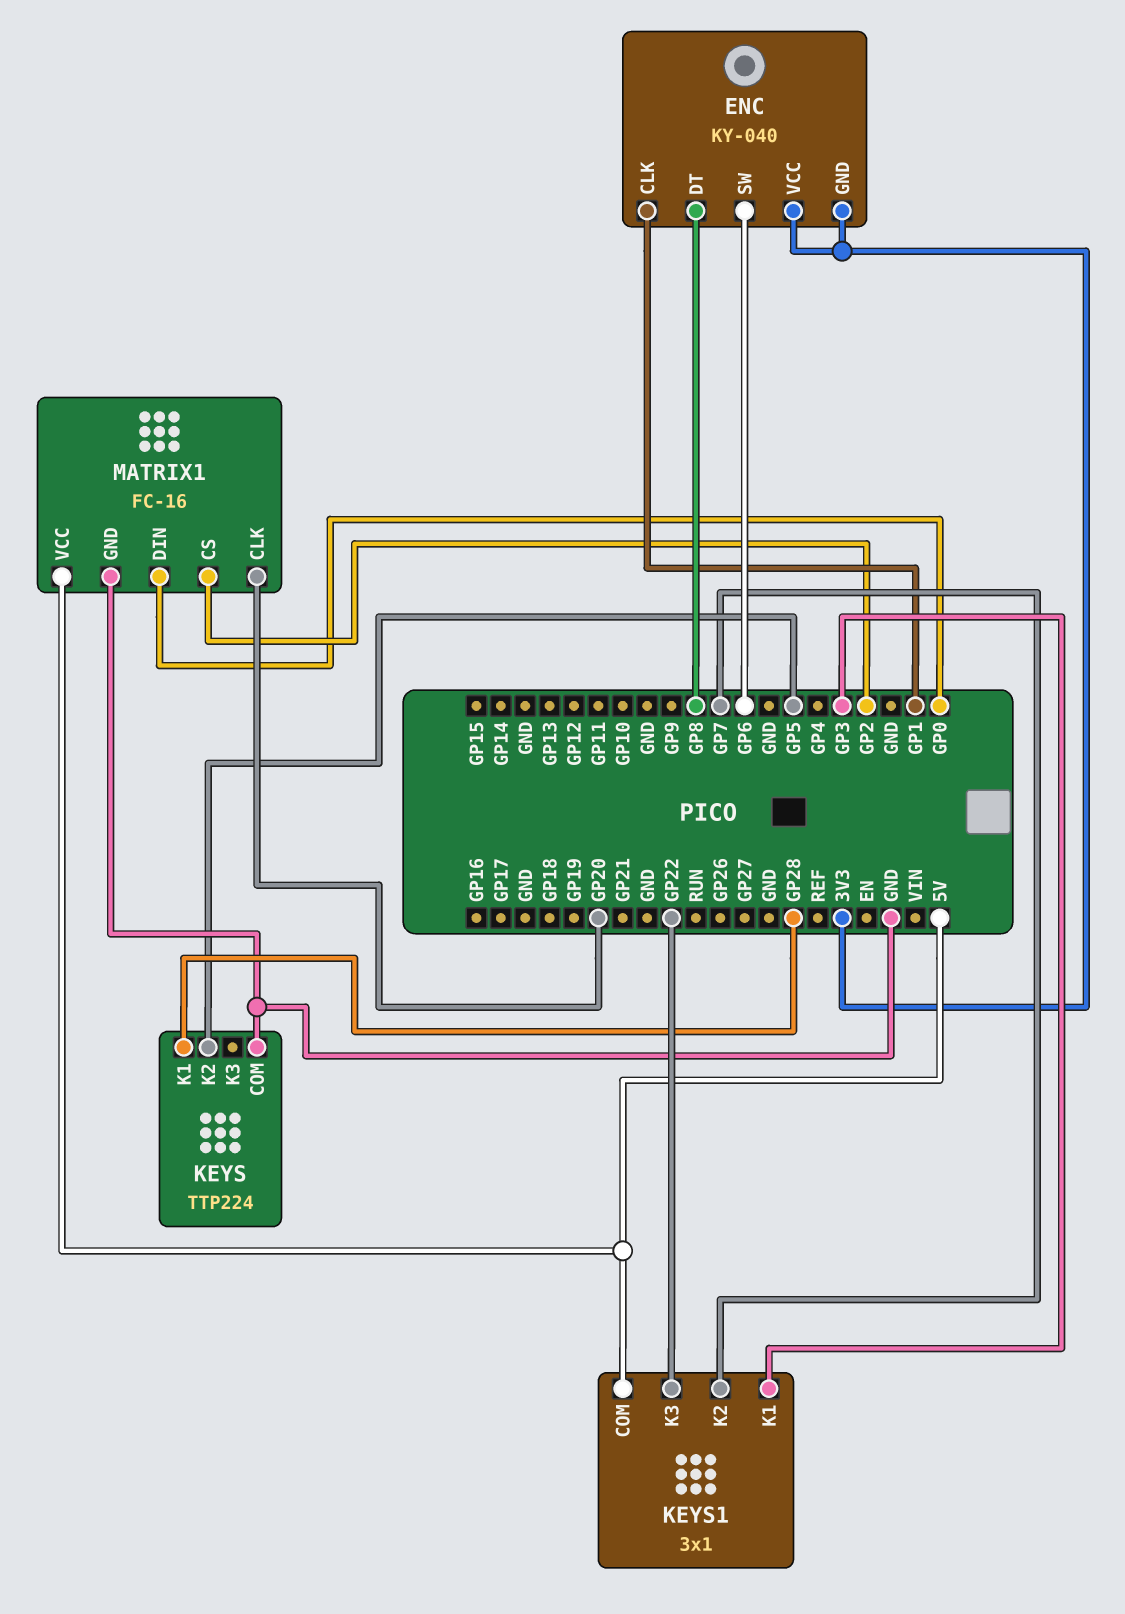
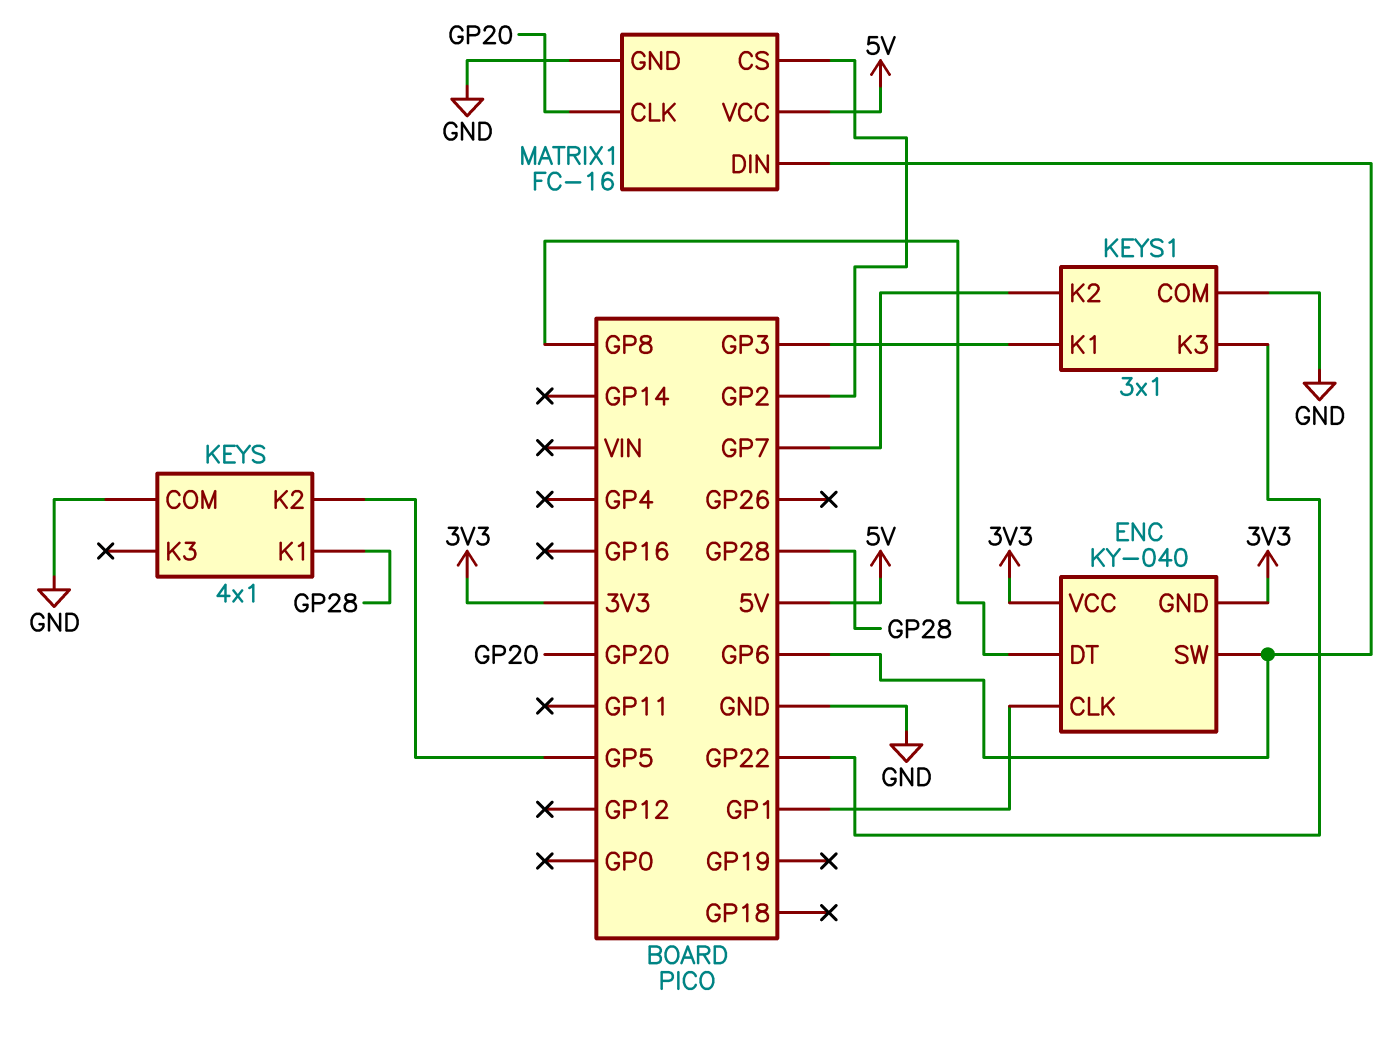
KEYS: TTP224 -> 4x1
KEYS1 pin COM: 5V -> GND
MATRIX1 pin DIN: GP0 -> GP6

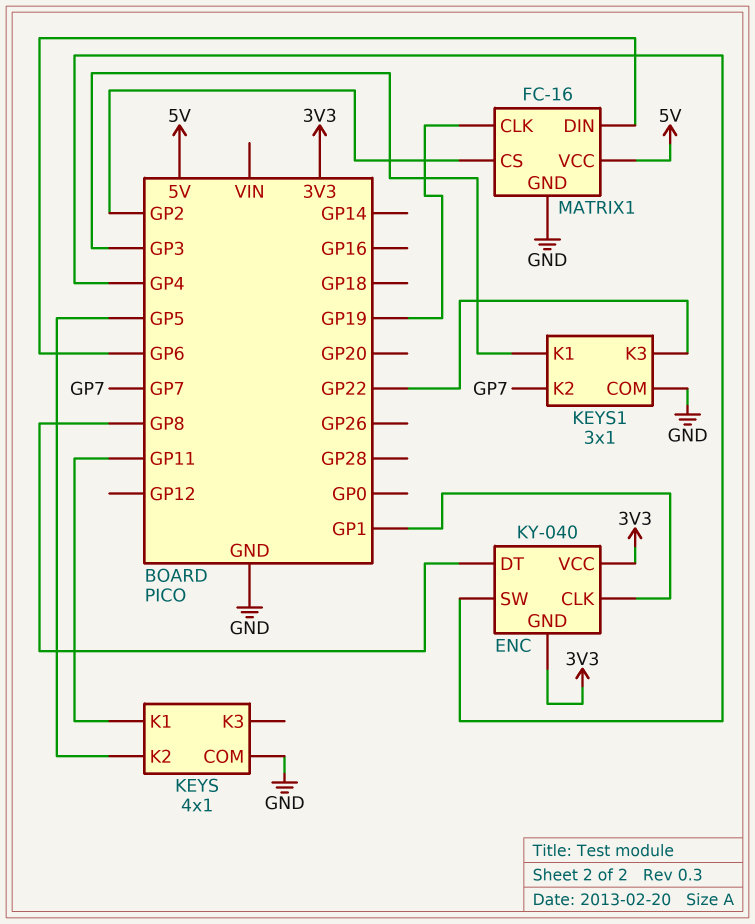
ENC pin SW: GP6 -> GP4
KEYS pin K1: GP28 -> GP11
MATRIX1 pin CLK: GP20 -> GP19

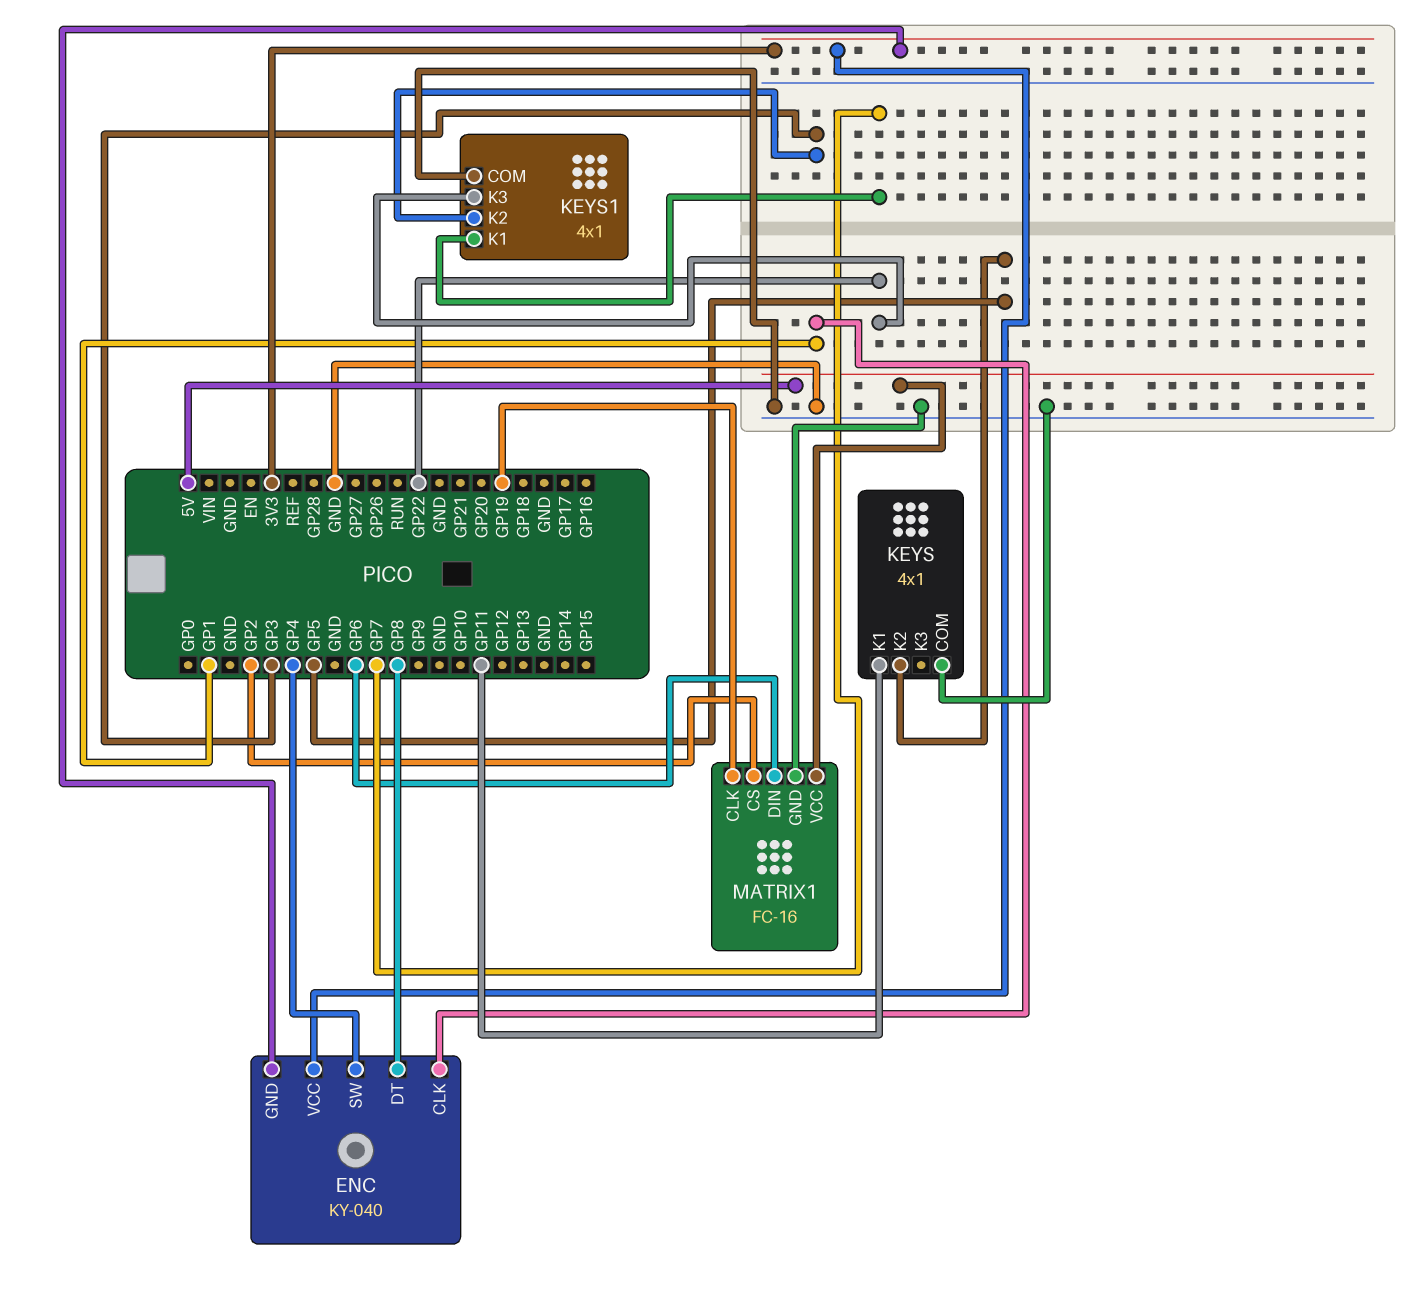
KEYS1: 3x1 -> 4x1
KEYS1 pin K1: GP3 -> GP7
KEYS1 pin K2: GP7 -> GP3

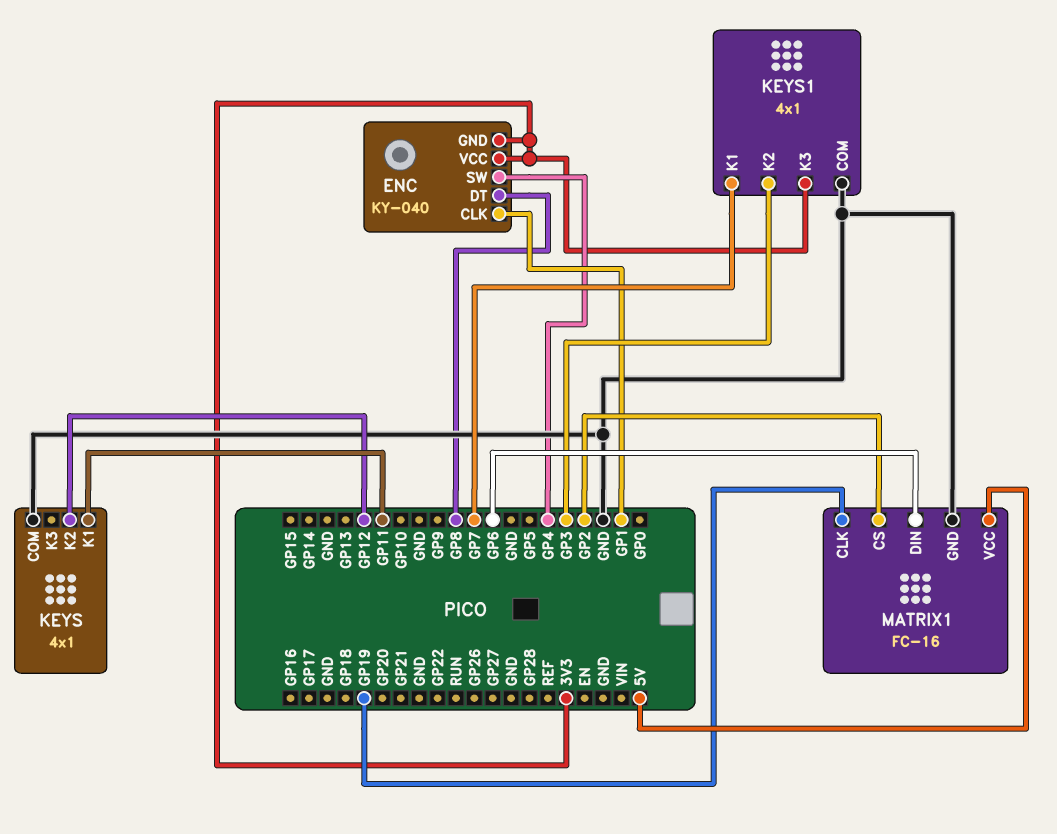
KEYS pin K2: GP5 -> GP12
KEYS1 pin K3: GP22 -> 3V3

